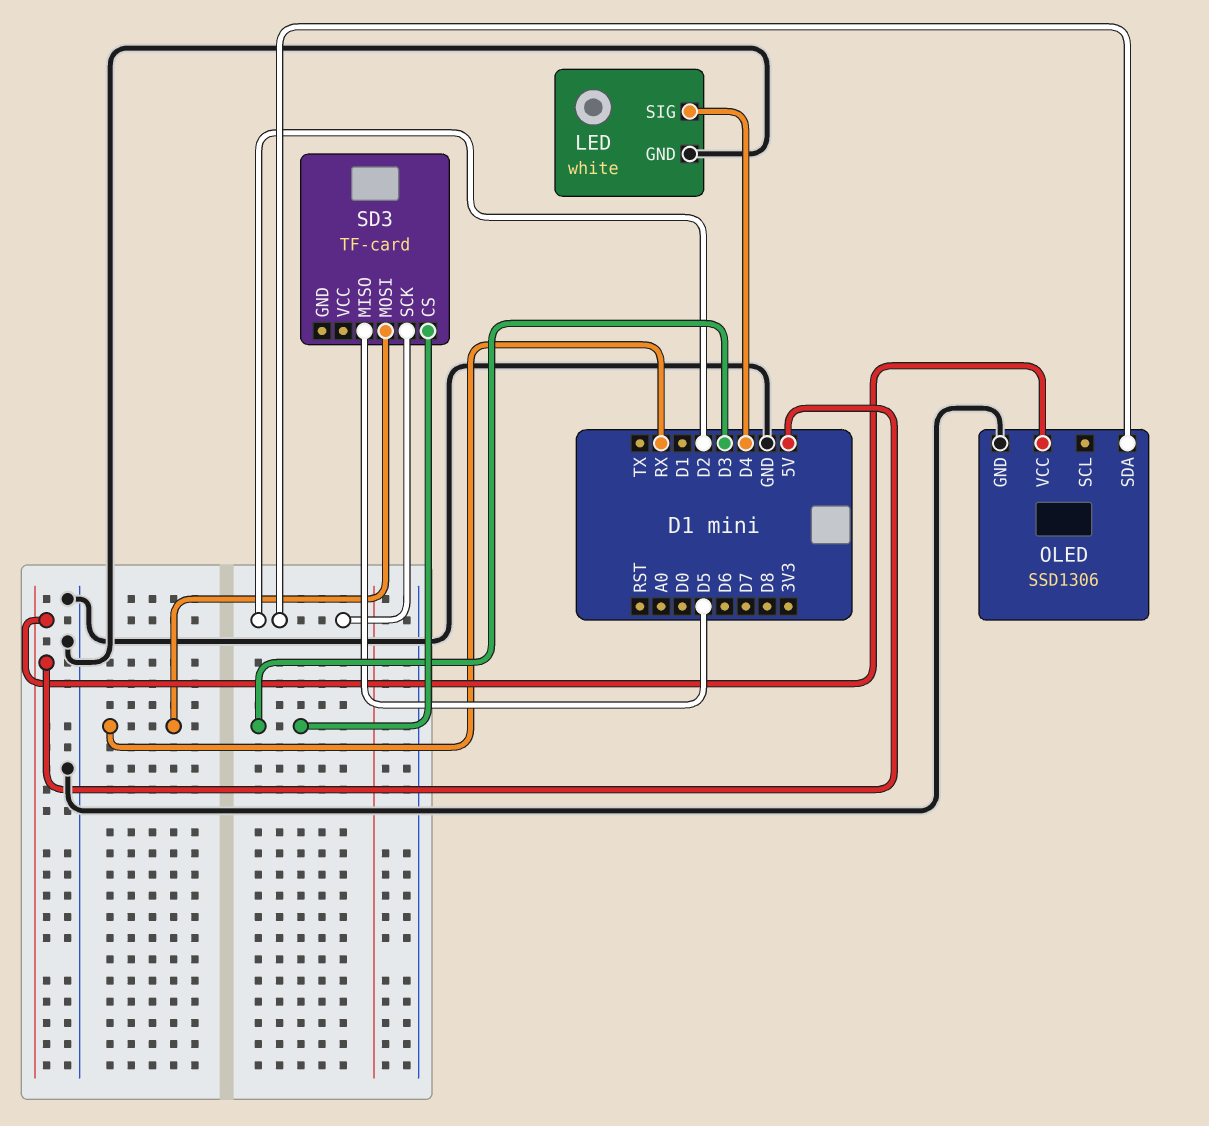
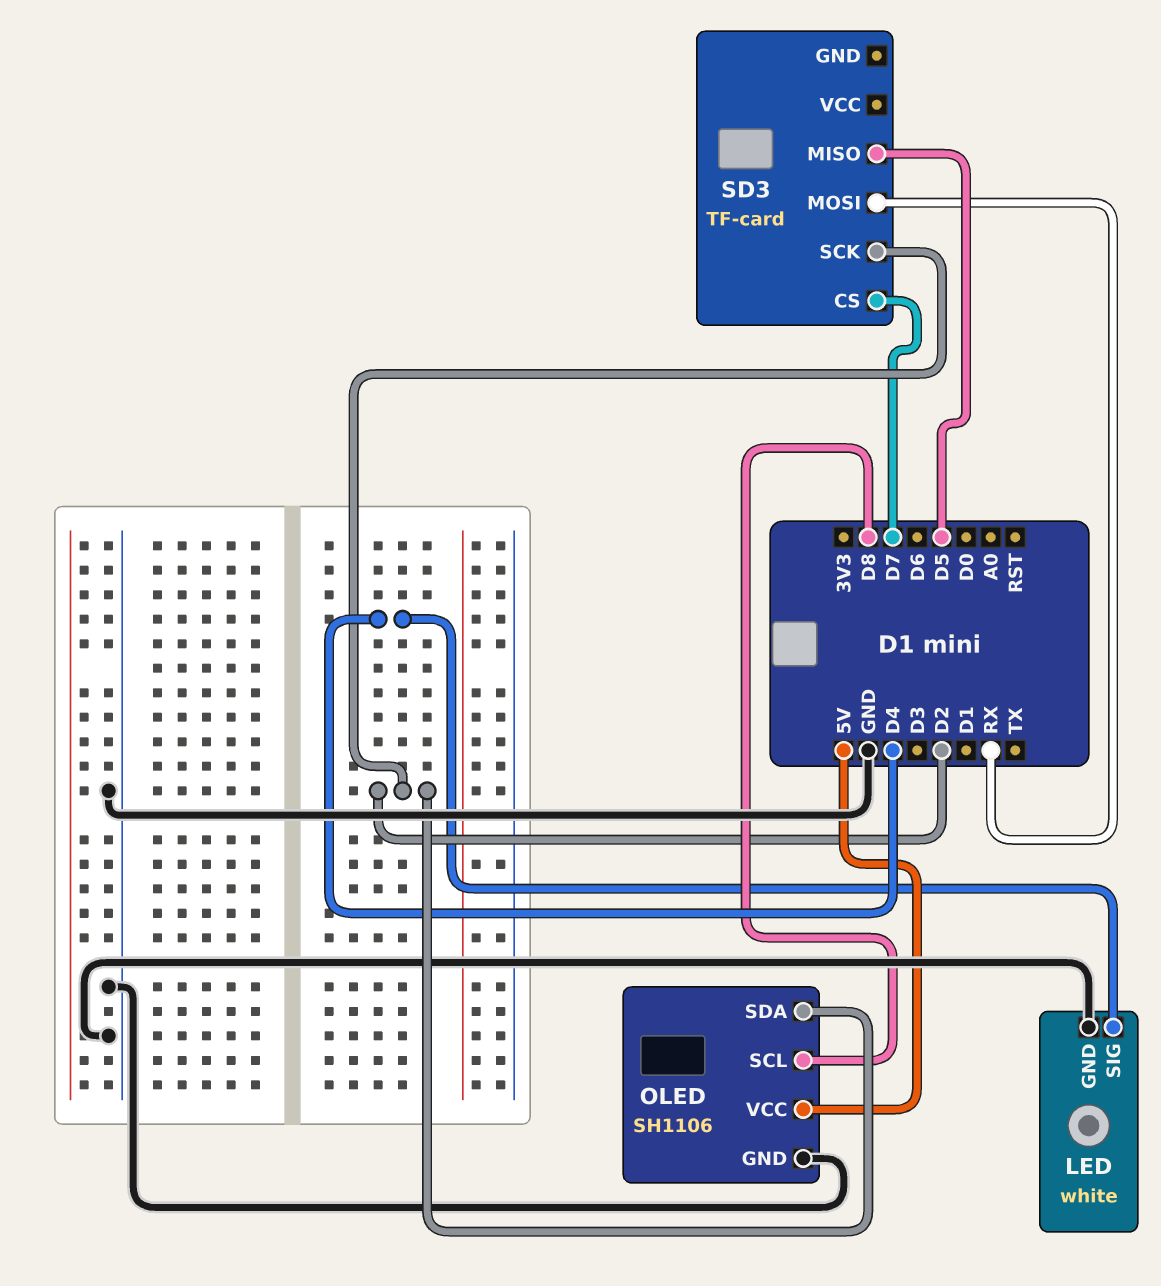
OLED: SSD1306 -> SH1106
OLED pin SCL: none -> D8
SD3 pin CS: D3 -> D7

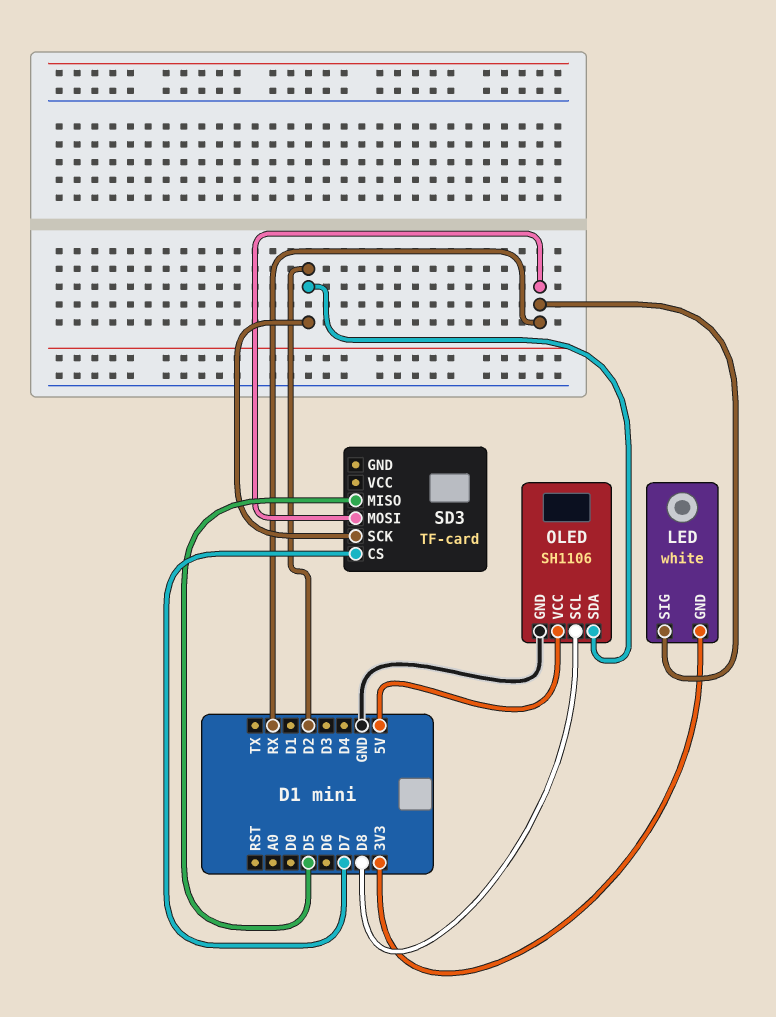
LED pin GND: GND -> 3V3
LED pin SIG: D4 -> RX

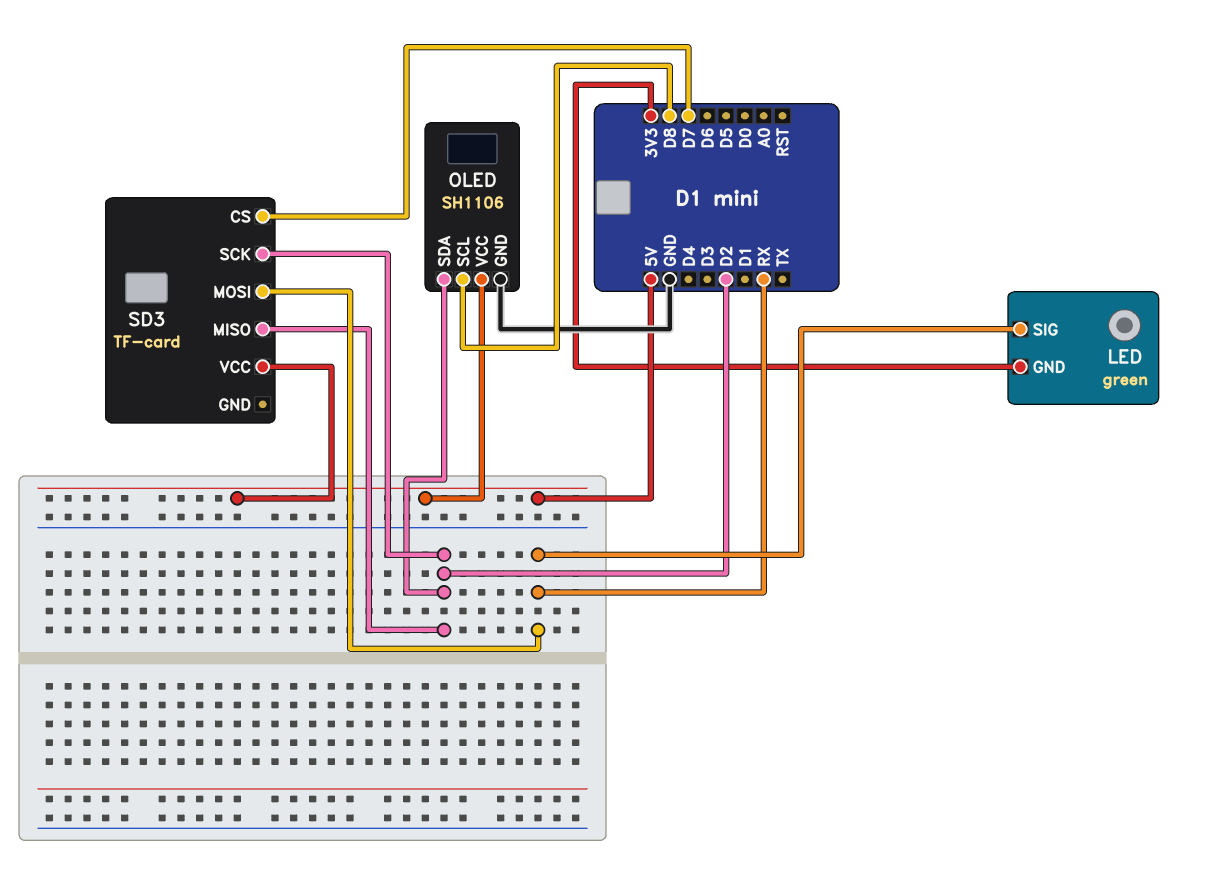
LED: white -> green
SD3 pin MISO: D5 -> D2
SD3 pin VCC: none -> 5V

